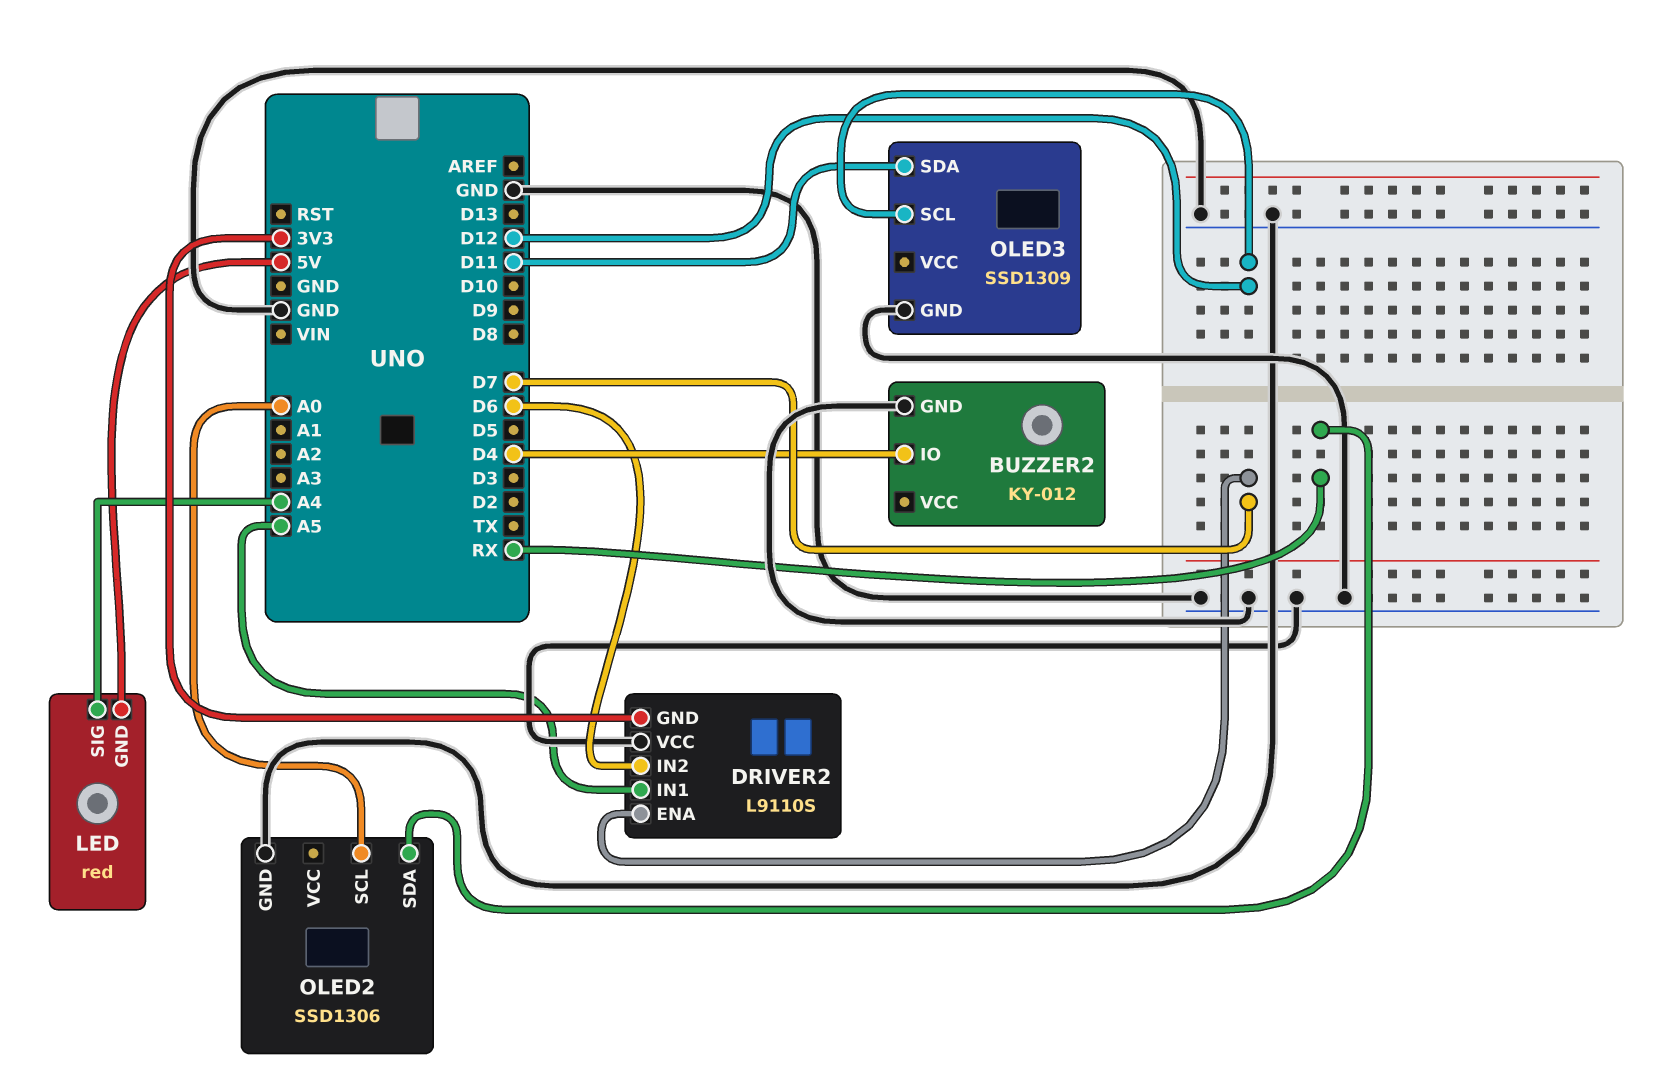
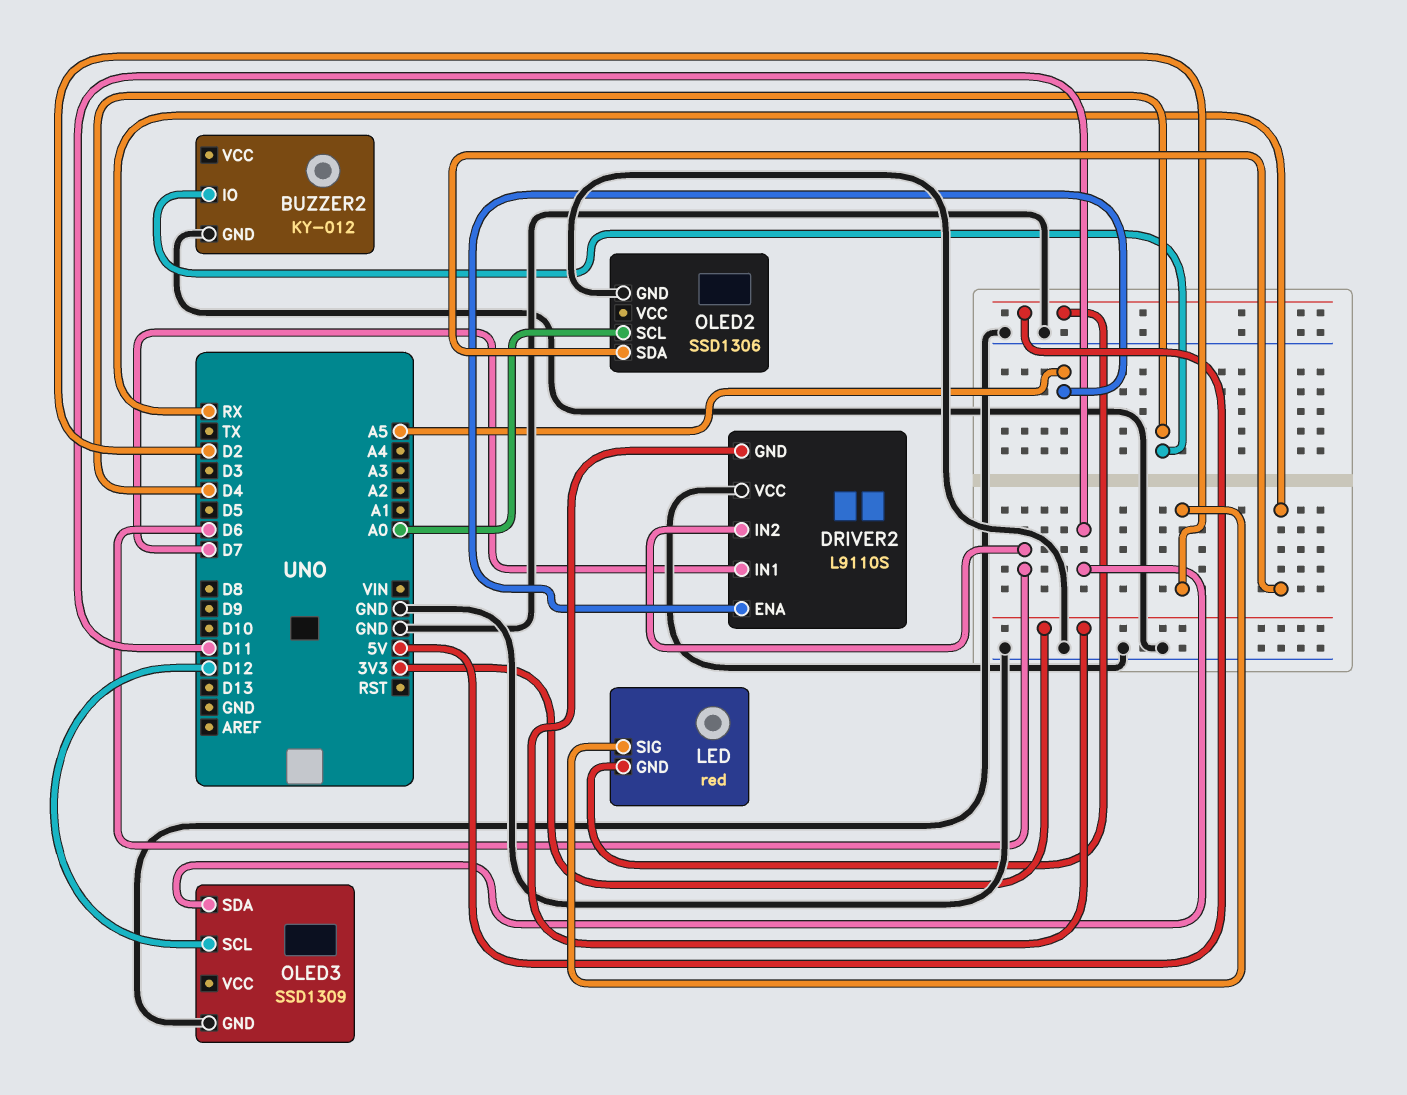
DRIVER2 pin ENA: D7 -> A5
DRIVER2 pin IN1: A5 -> D7
LED pin SIG: A4 -> D2

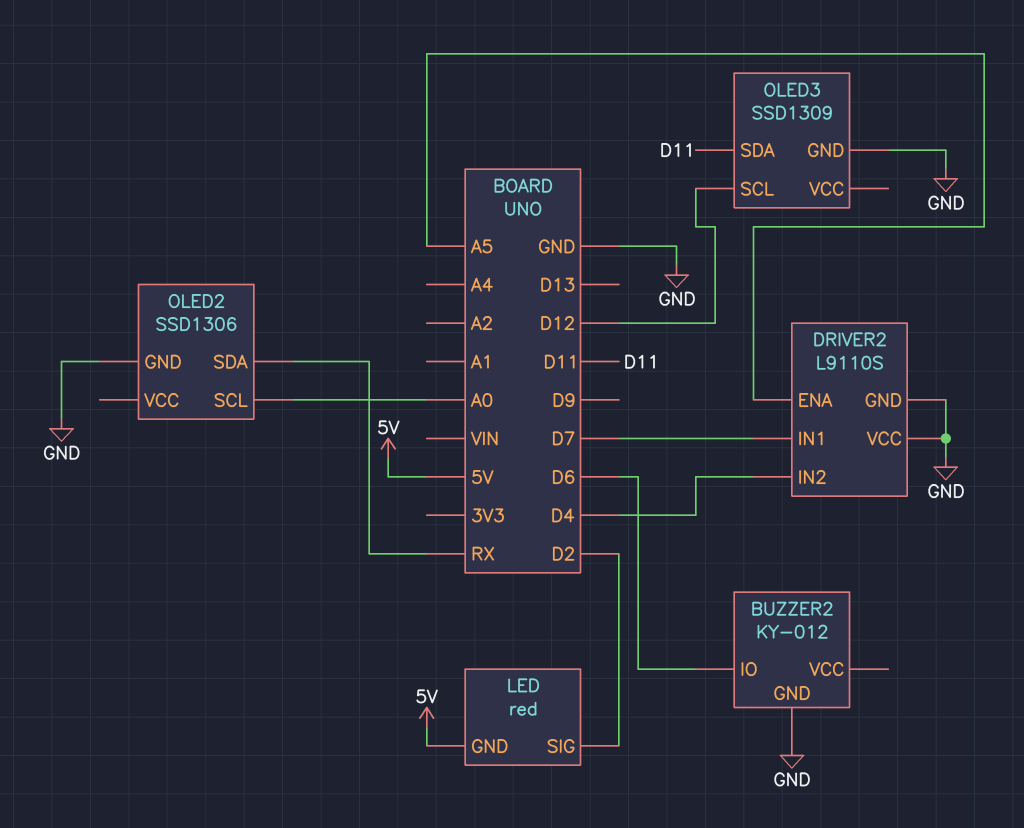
BUZZER2 pin IO: D4 -> D6
DRIVER2 pin GND: 3V3 -> GND
DRIVER2 pin IN2: D6 -> D4

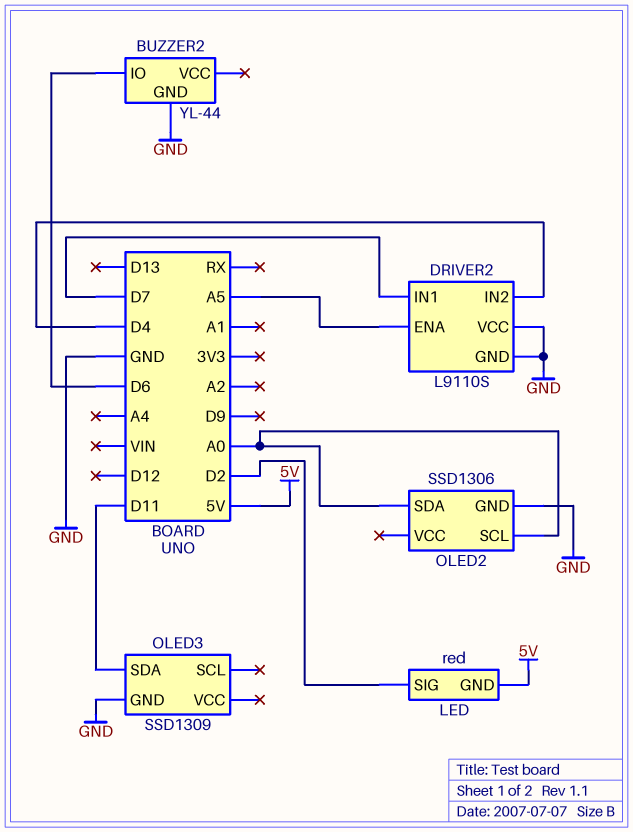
BUZZER2: KY-012 -> YL-44
OLED2 pin SDA: RX -> A0
OLED3 pin SCL: D12 -> none

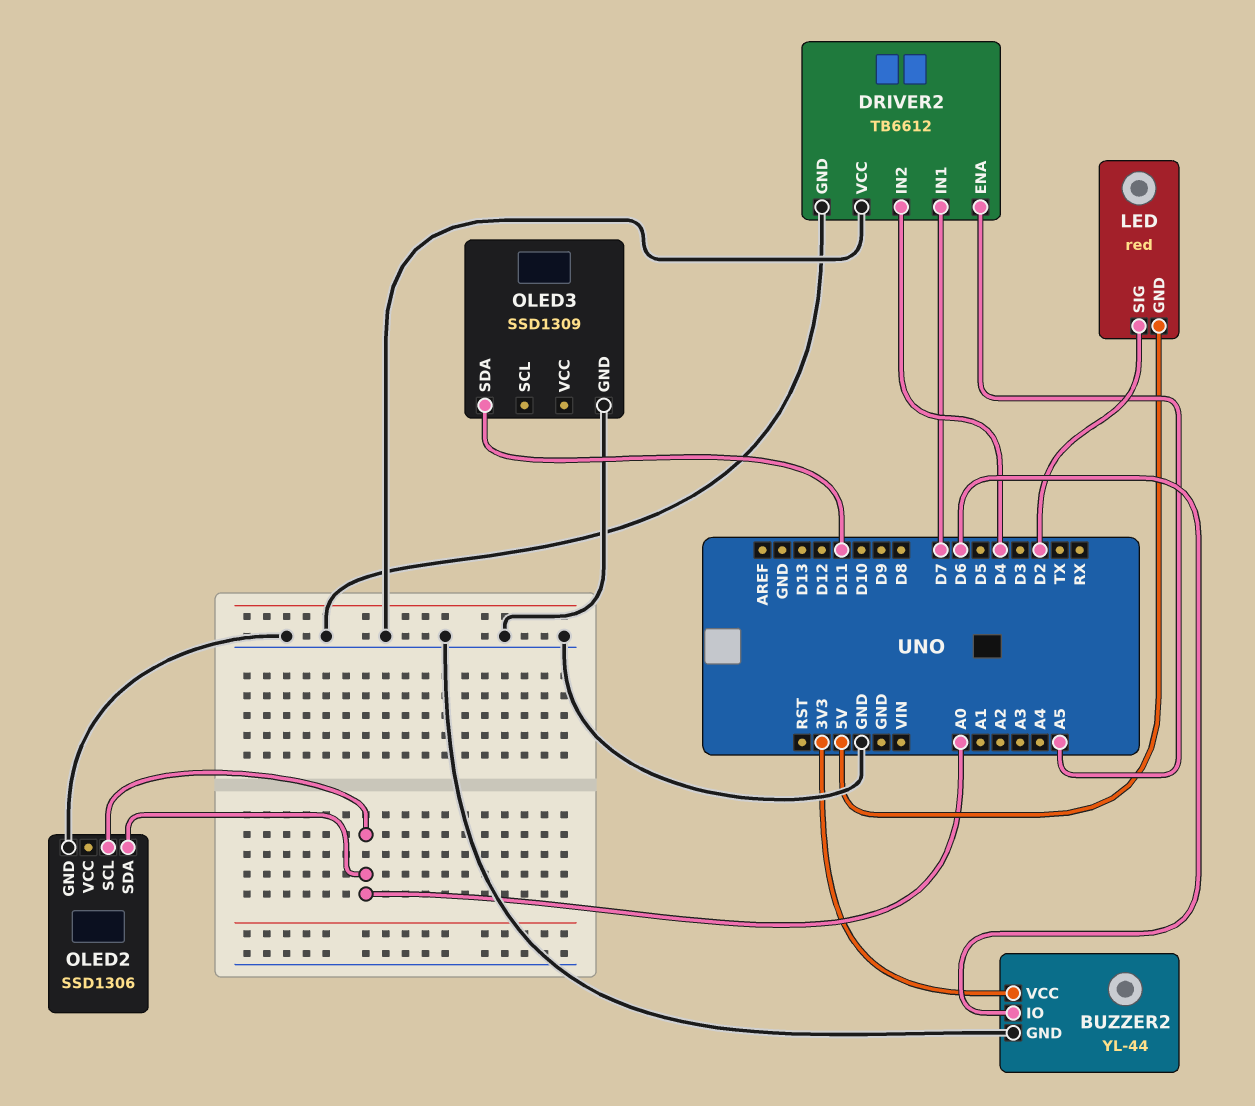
BUZZER2 pin VCC: none -> 3V3
DRIVER2: L9110S -> TB6612

